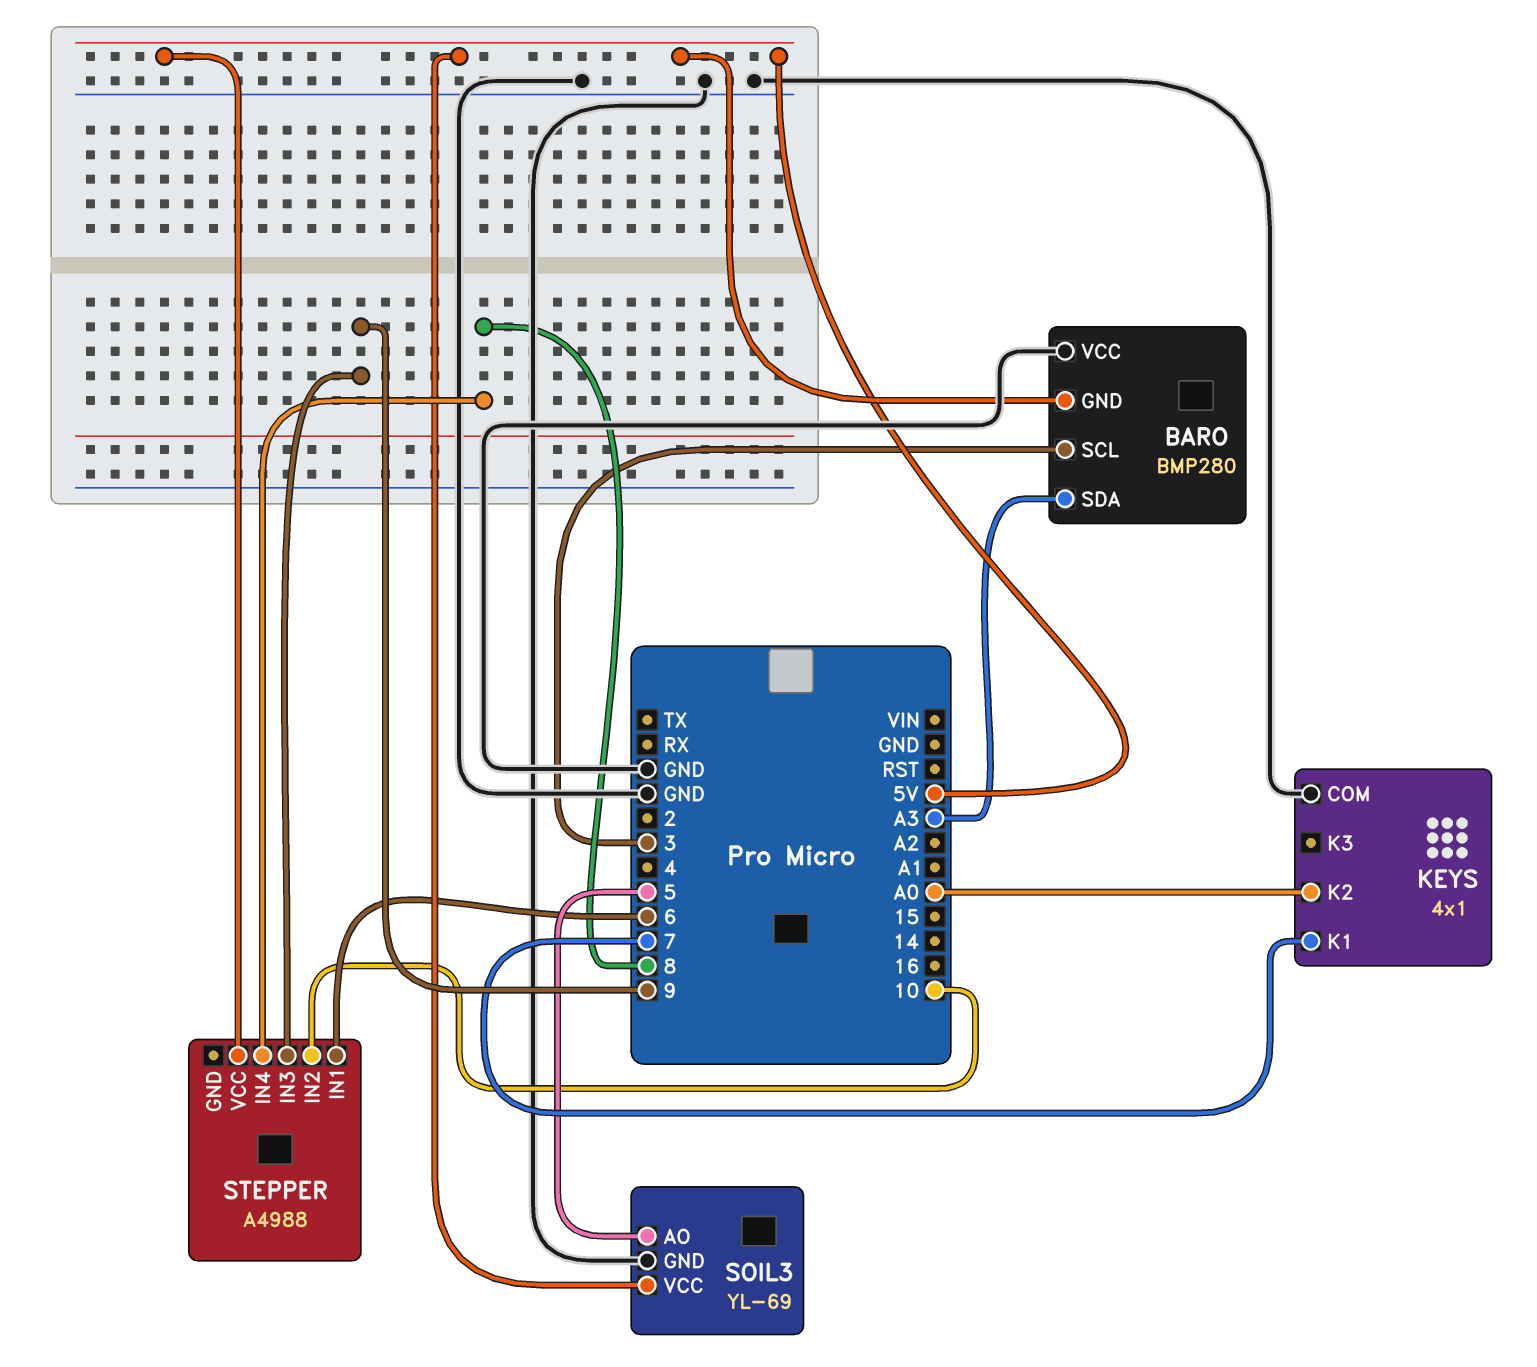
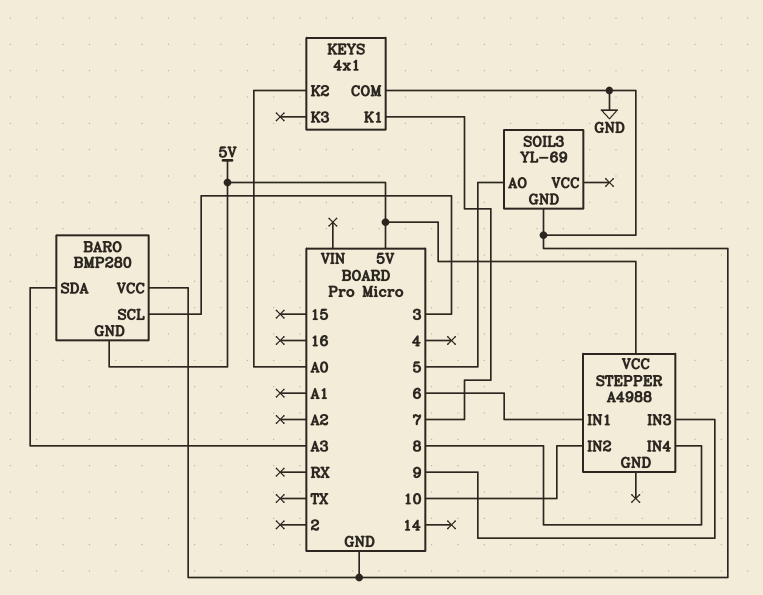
SOIL3 pin VCC: 5V -> none

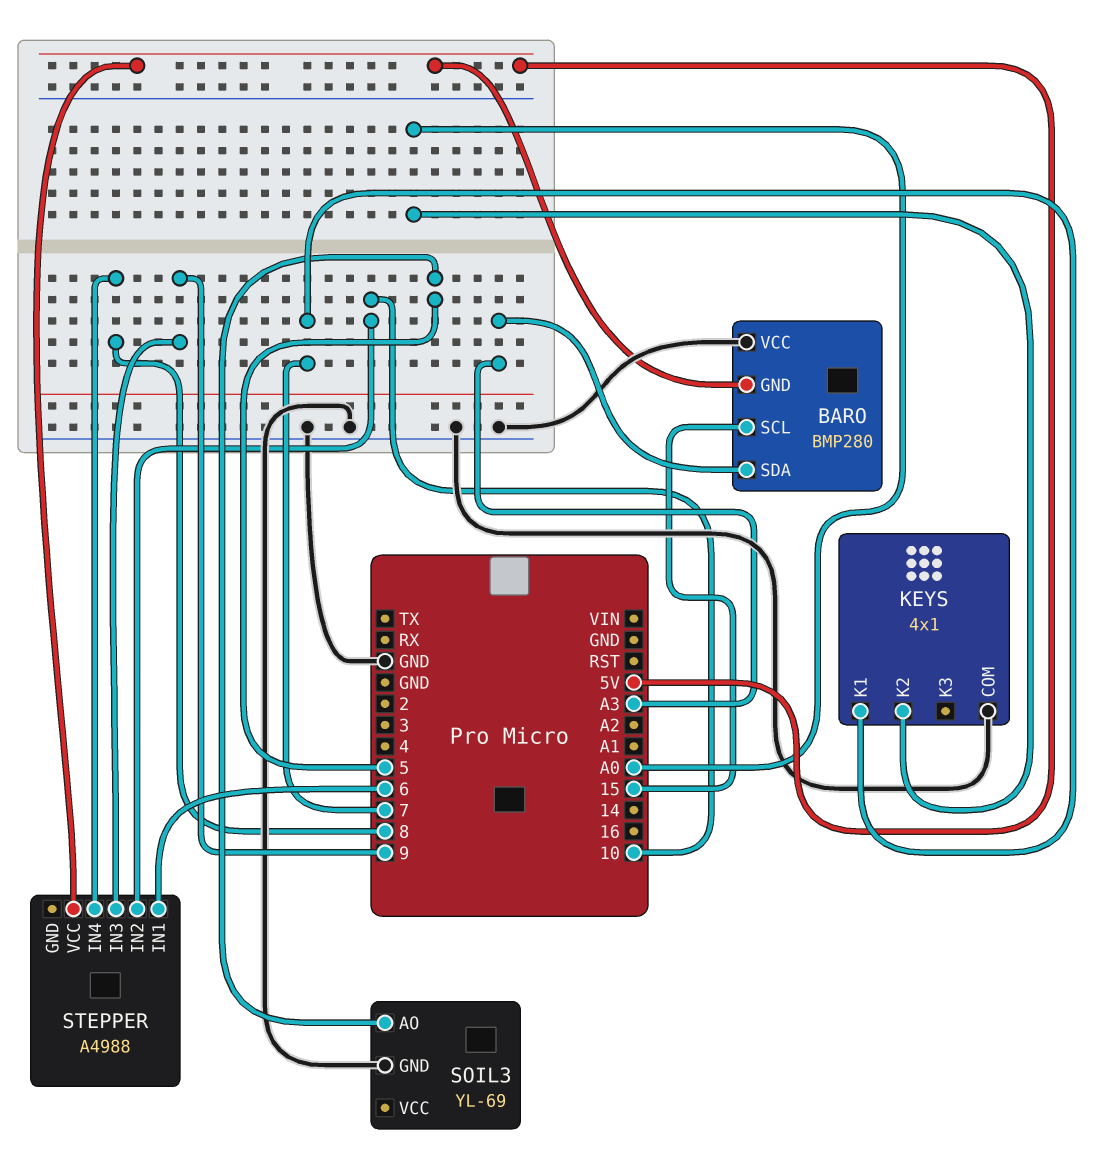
BARO pin SCL: 3 -> 15

